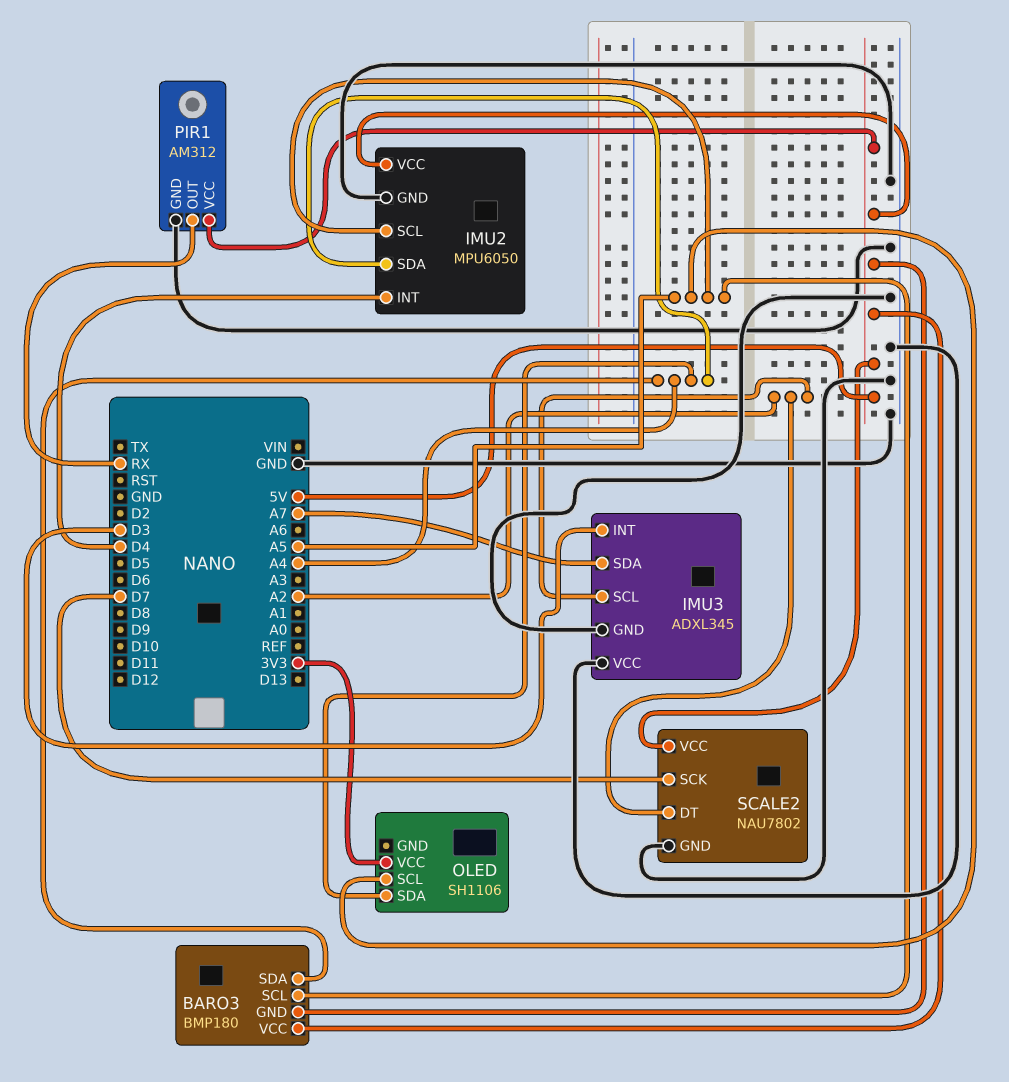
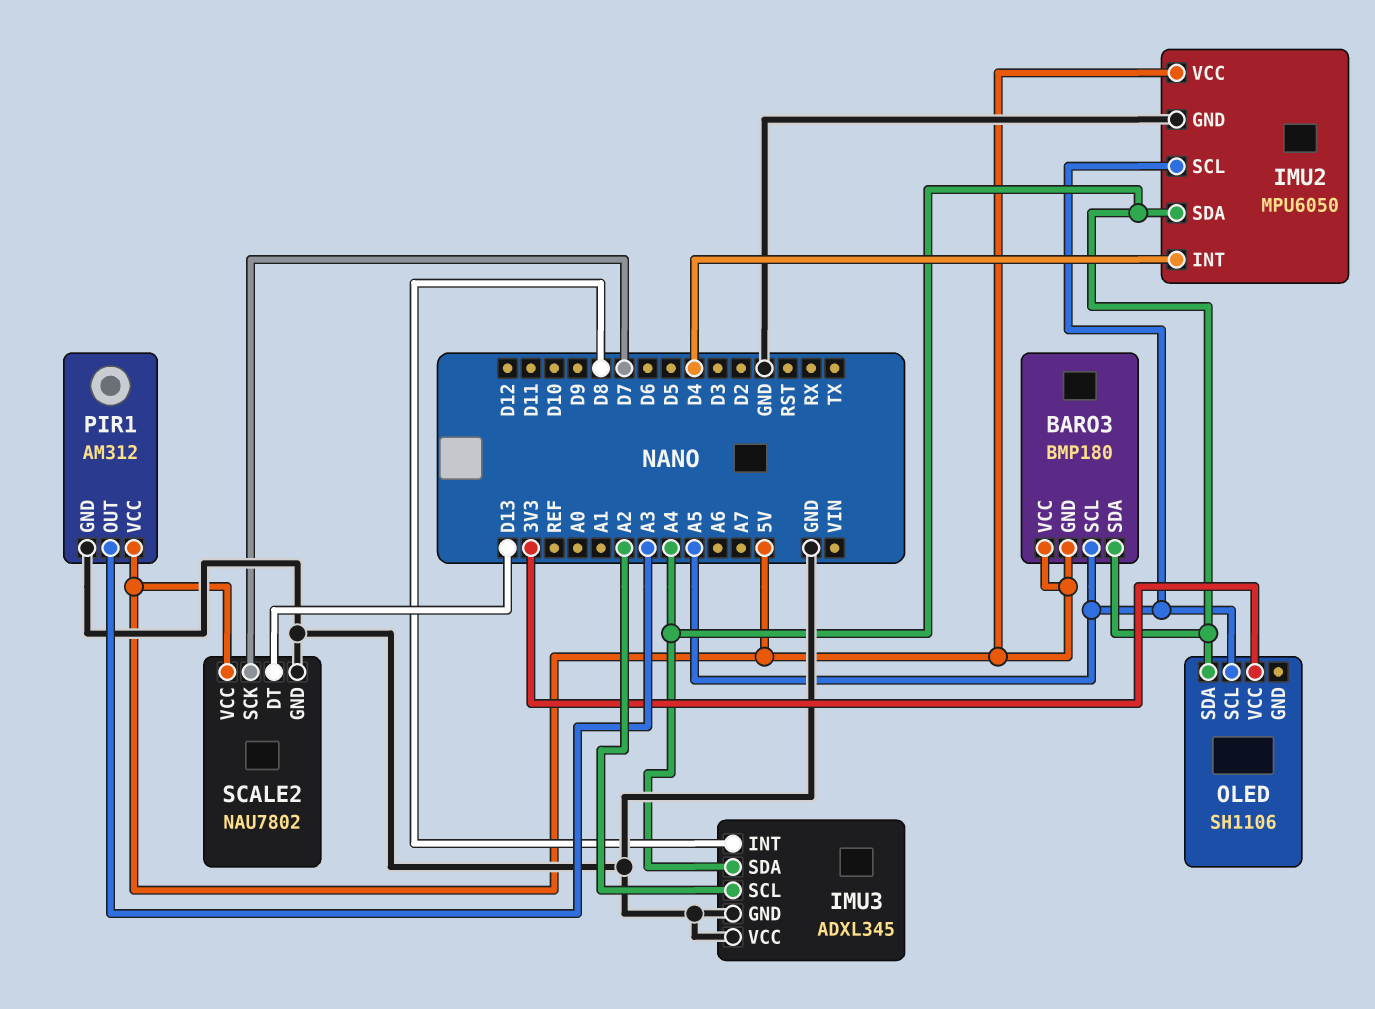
IMU3 pin INT: D3 -> D8
IMU3 pin SDA: A7 -> A4
PIR1 pin OUT: RX -> A3
SCALE2 pin DT: A2 -> D13

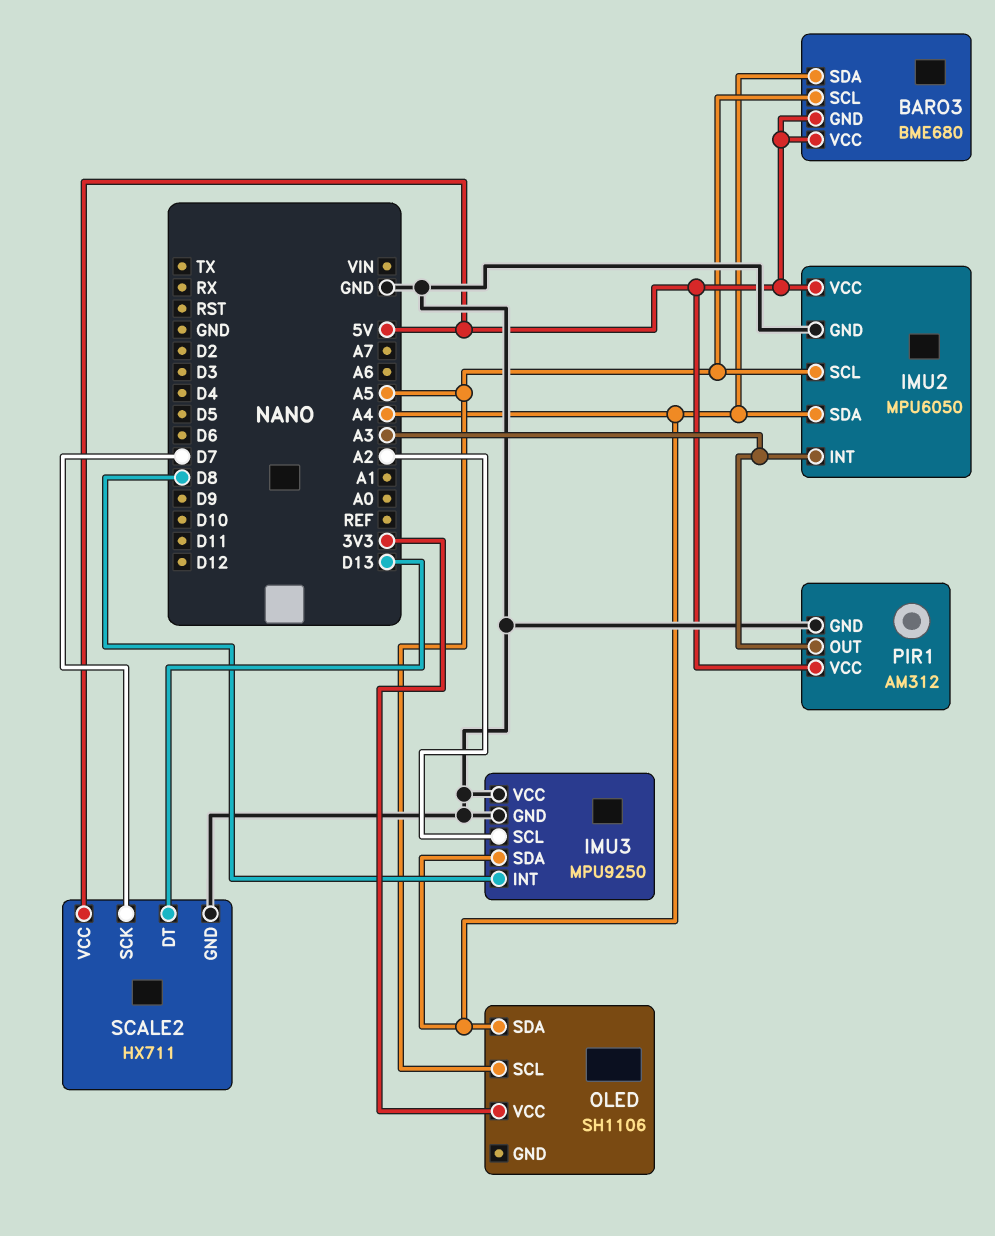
BARO3: BMP180 -> BME680
IMU2 pin INT: D4 -> A3
IMU3: ADXL345 -> MPU9250
SCALE2: NAU7802 -> HX711

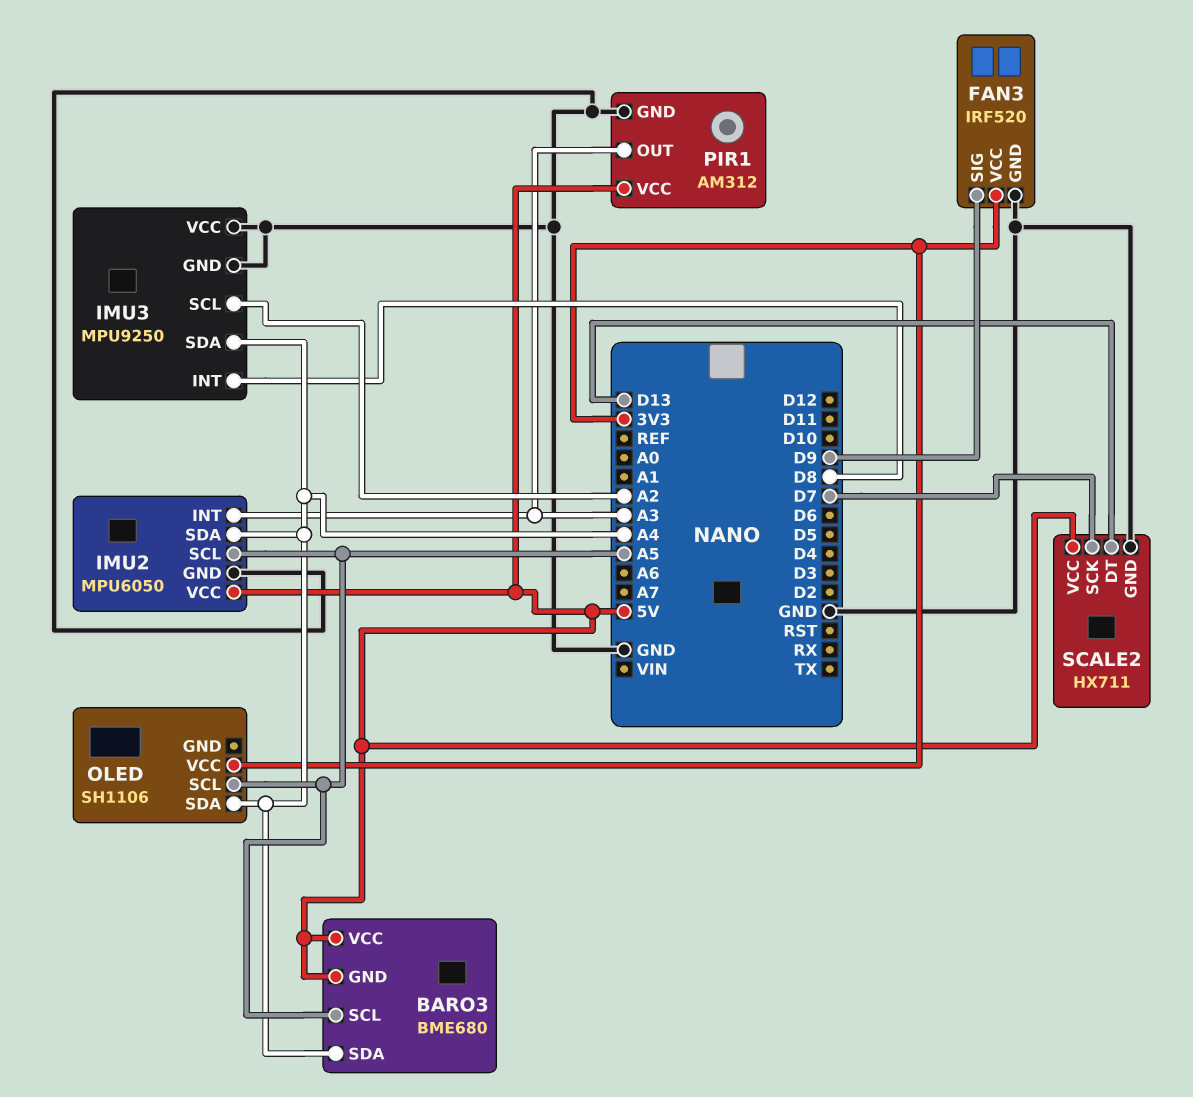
FAN3: none -> IRF520
FAN3 pin GND: none -> GND
FAN3 pin SIG: none -> D9
FAN3 pin VCC: none -> 3V3

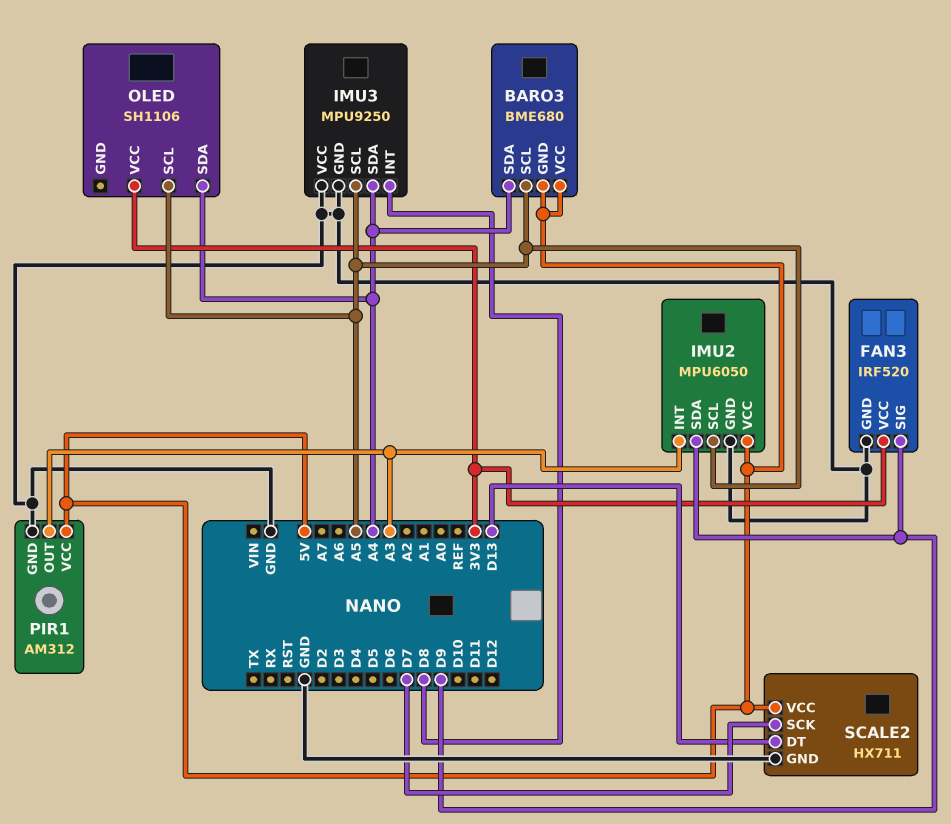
IMU2 pin SDA: A4 -> D9
IMU3 pin SCL: A2 -> A5

